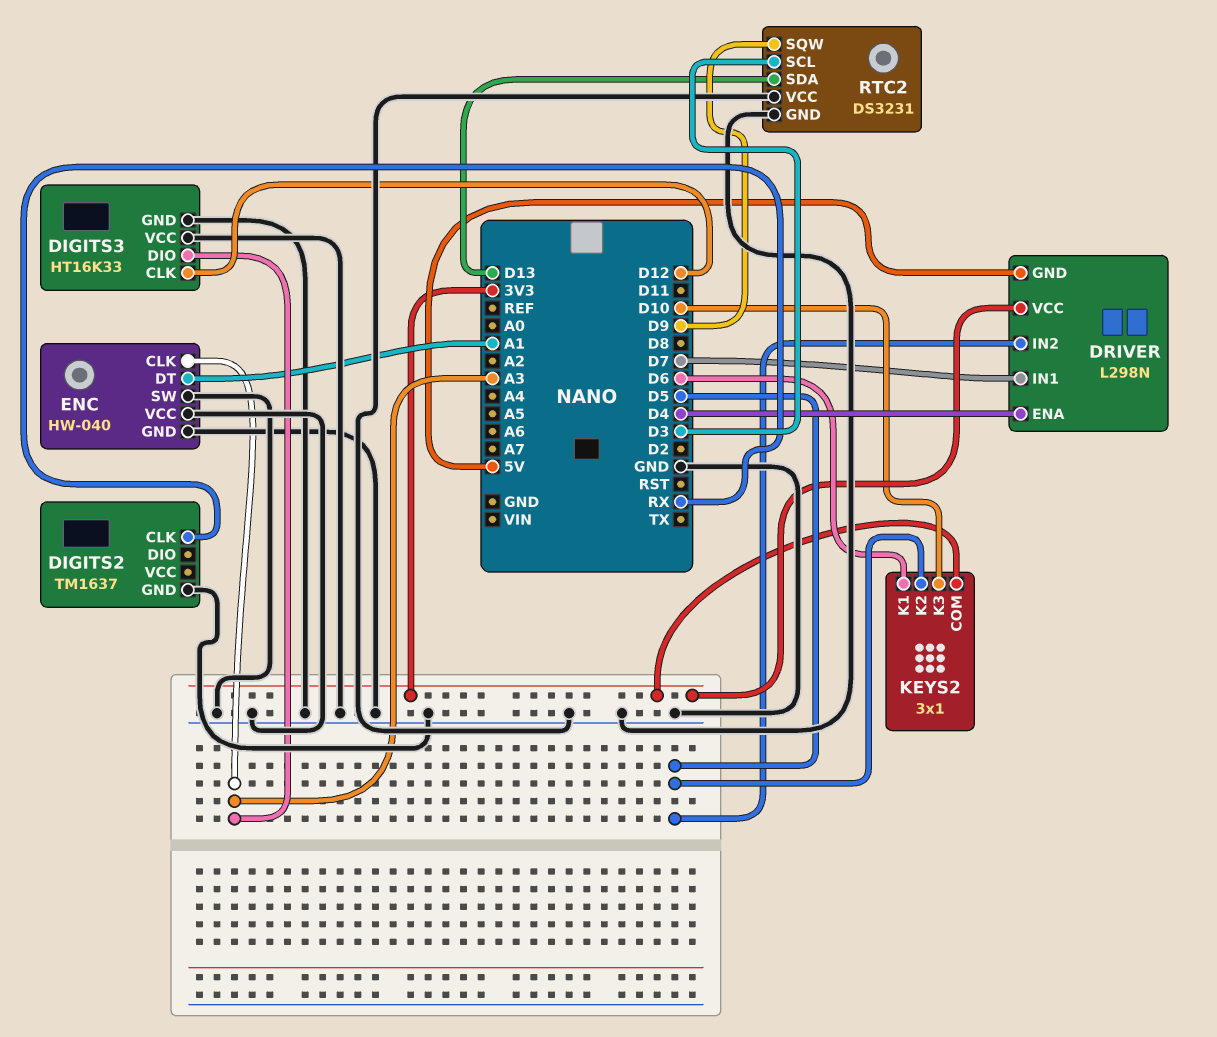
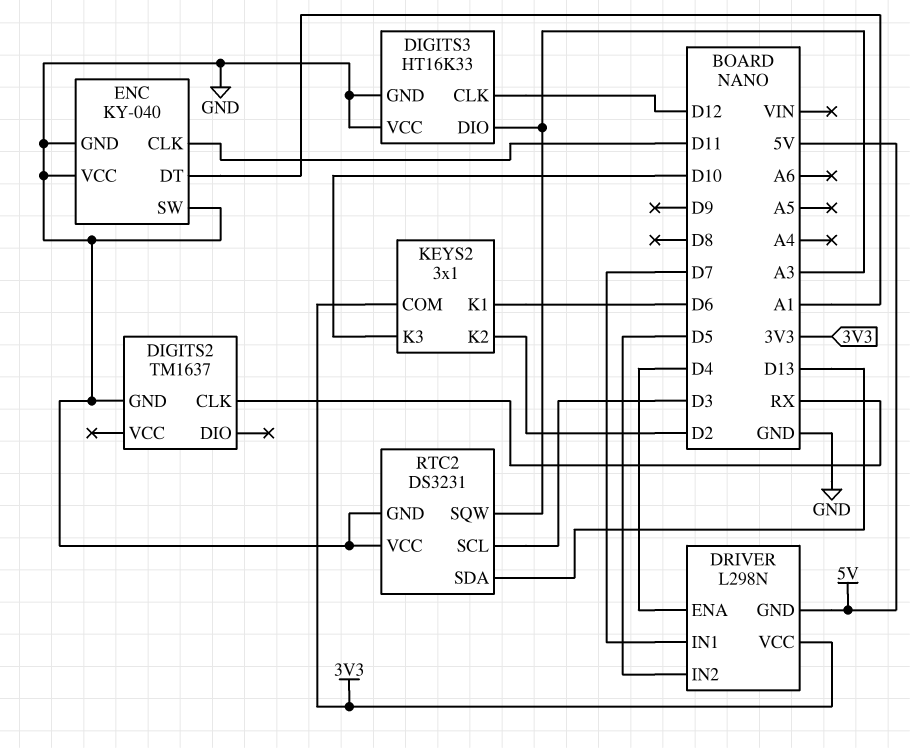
ENC: HW-040 -> KY-040
ENC pin CLK: A3 -> D11
KEYS2 pin K2: D5 -> D2
RTC2 pin SQW: D9 -> A3

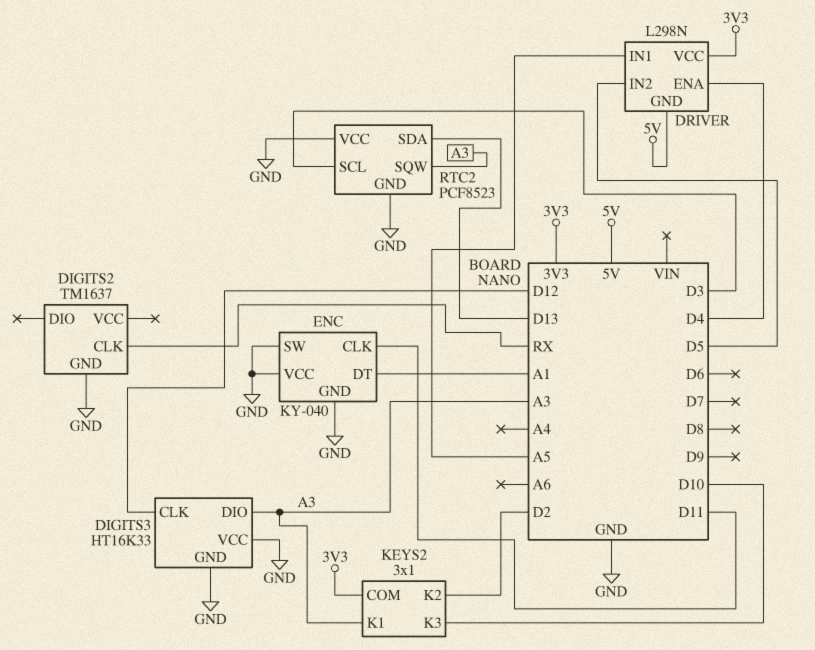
DRIVER pin IN1: D7 -> A5
KEYS2 pin K1: D6 -> A3
RTC2: DS3231 -> PCF8523

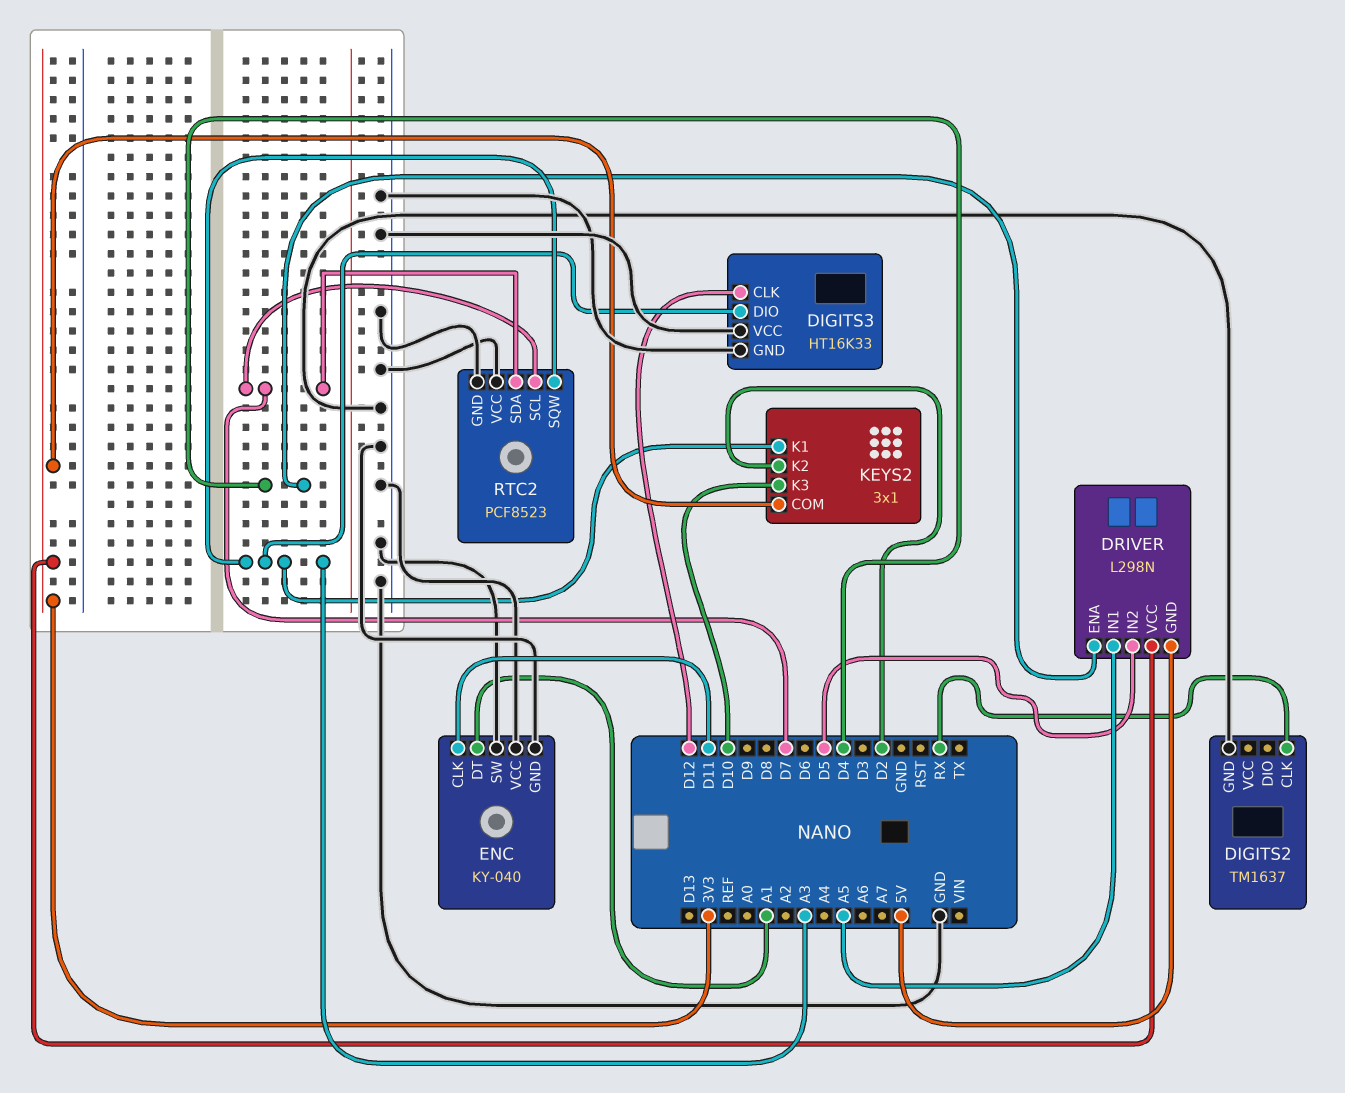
RTC2 pin SCL: D3 -> D7
RTC2 pin SDA: D13 -> D7

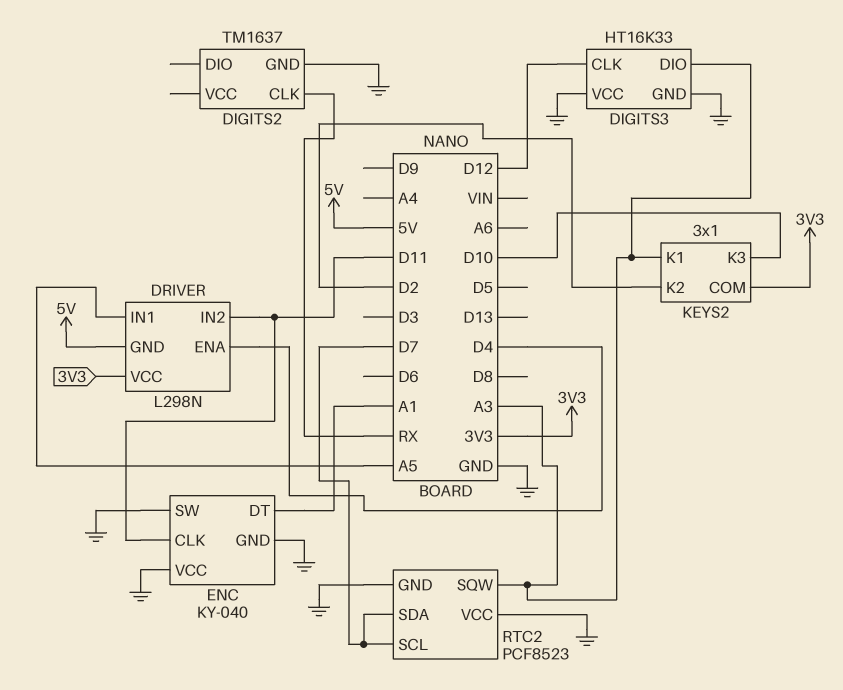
DRIVER pin IN2: D5 -> D11

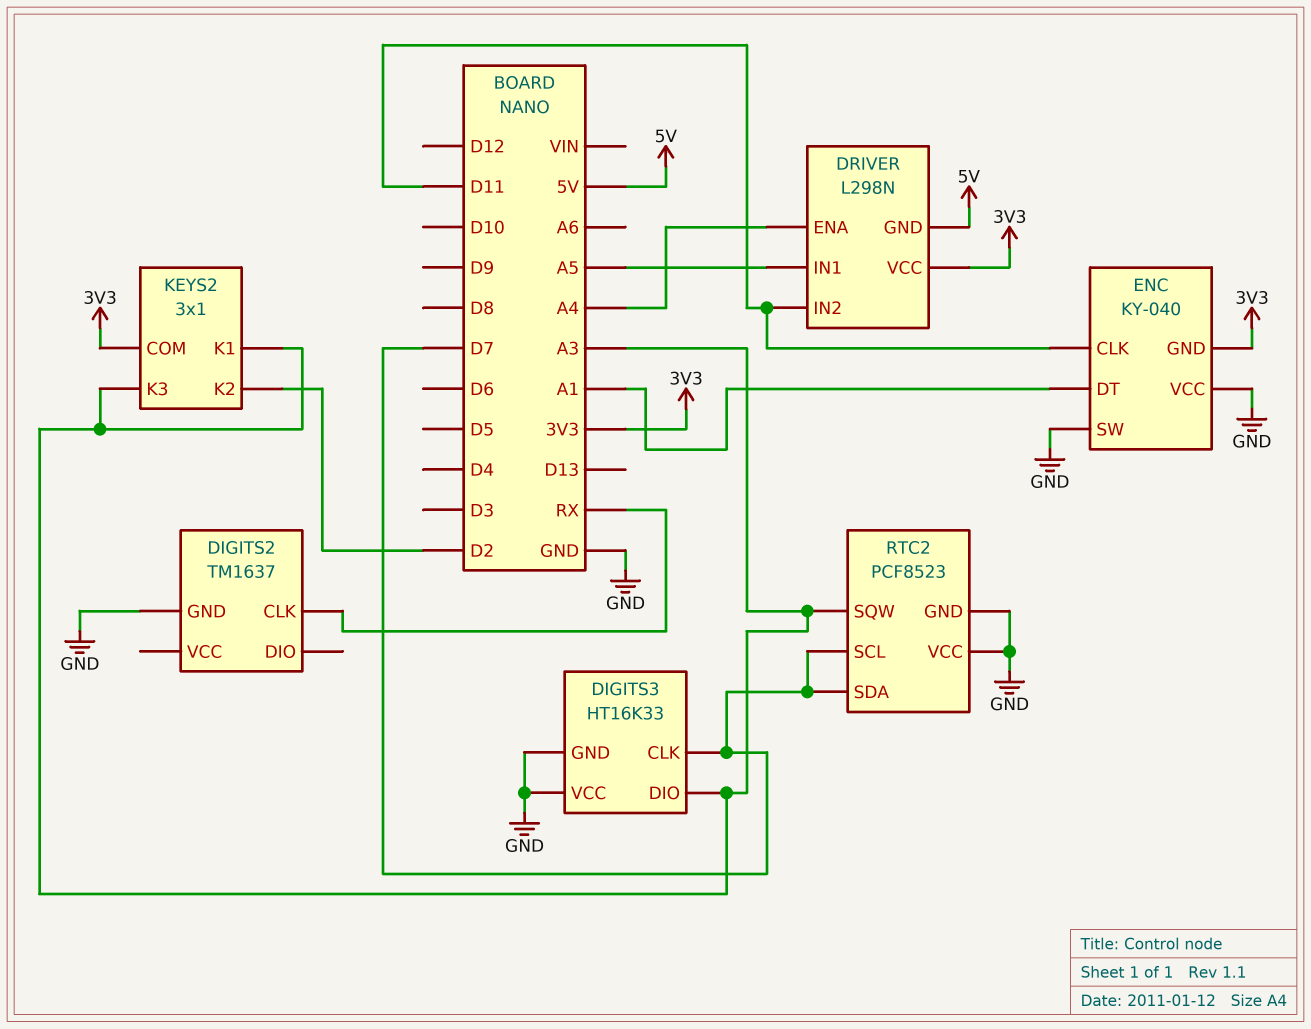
DIGITS3 pin CLK: D12 -> D7
DRIVER pin ENA: D4 -> A4
ENC pin GND: GND -> 3V3
KEYS2 pin K3: D10 -> A3

